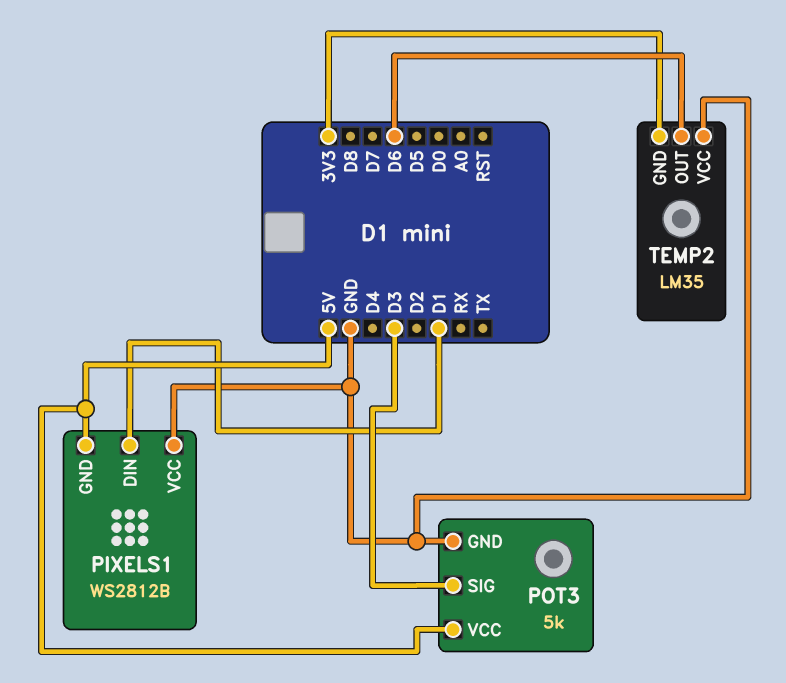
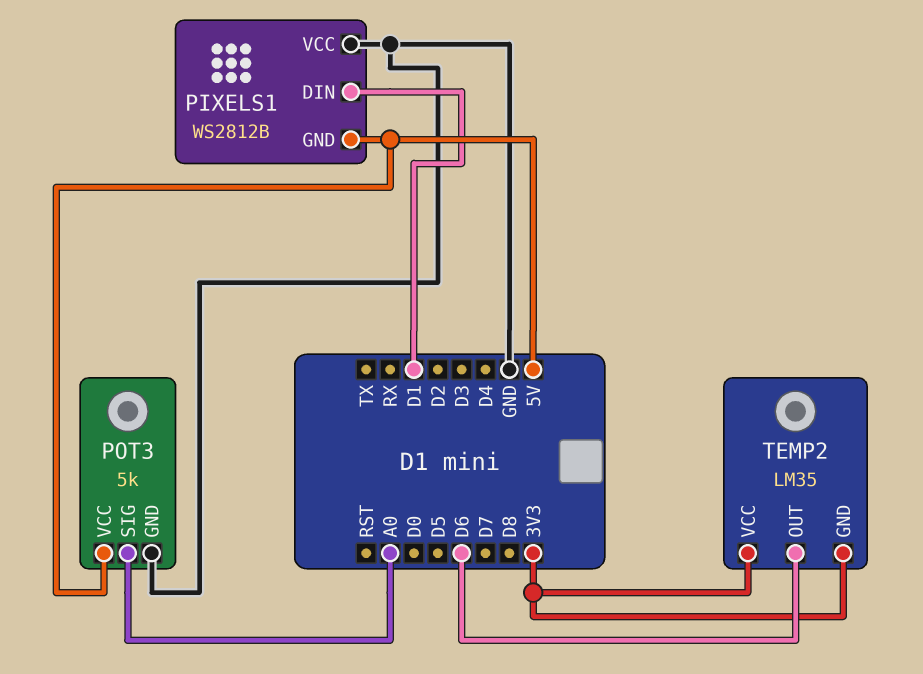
POT3 pin SIG: D3 -> A0
TEMP2 pin VCC: GND -> 3V3

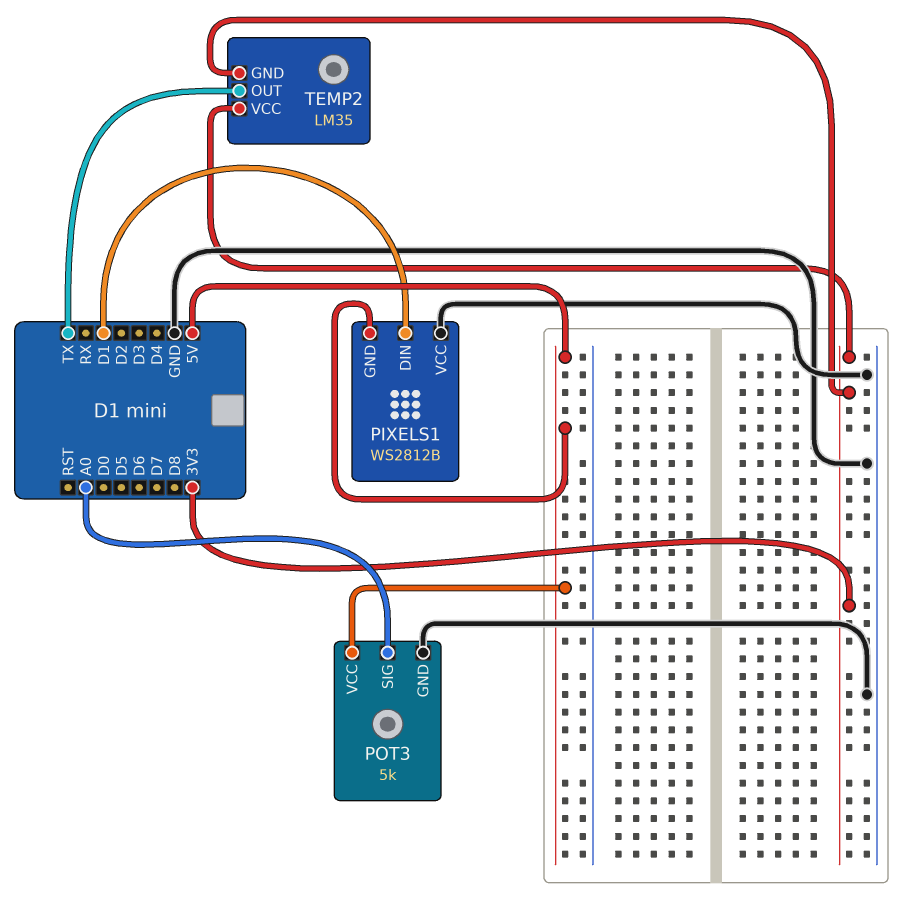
TEMP2 pin OUT: D6 -> TX

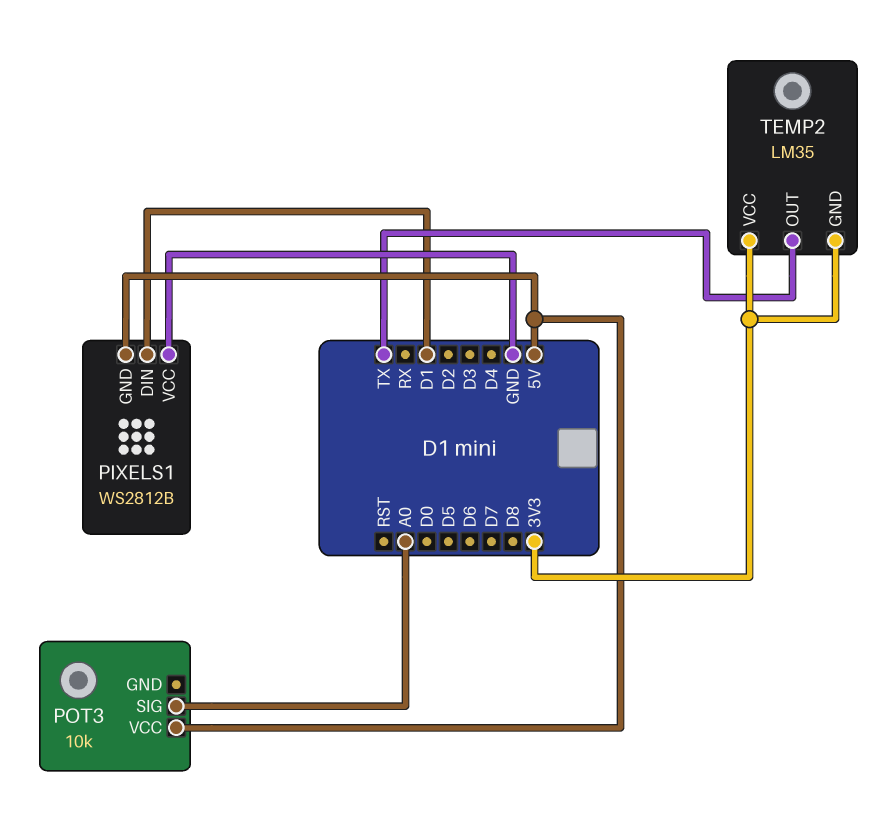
POT3: 5k -> 10k
POT3 pin GND: GND -> none

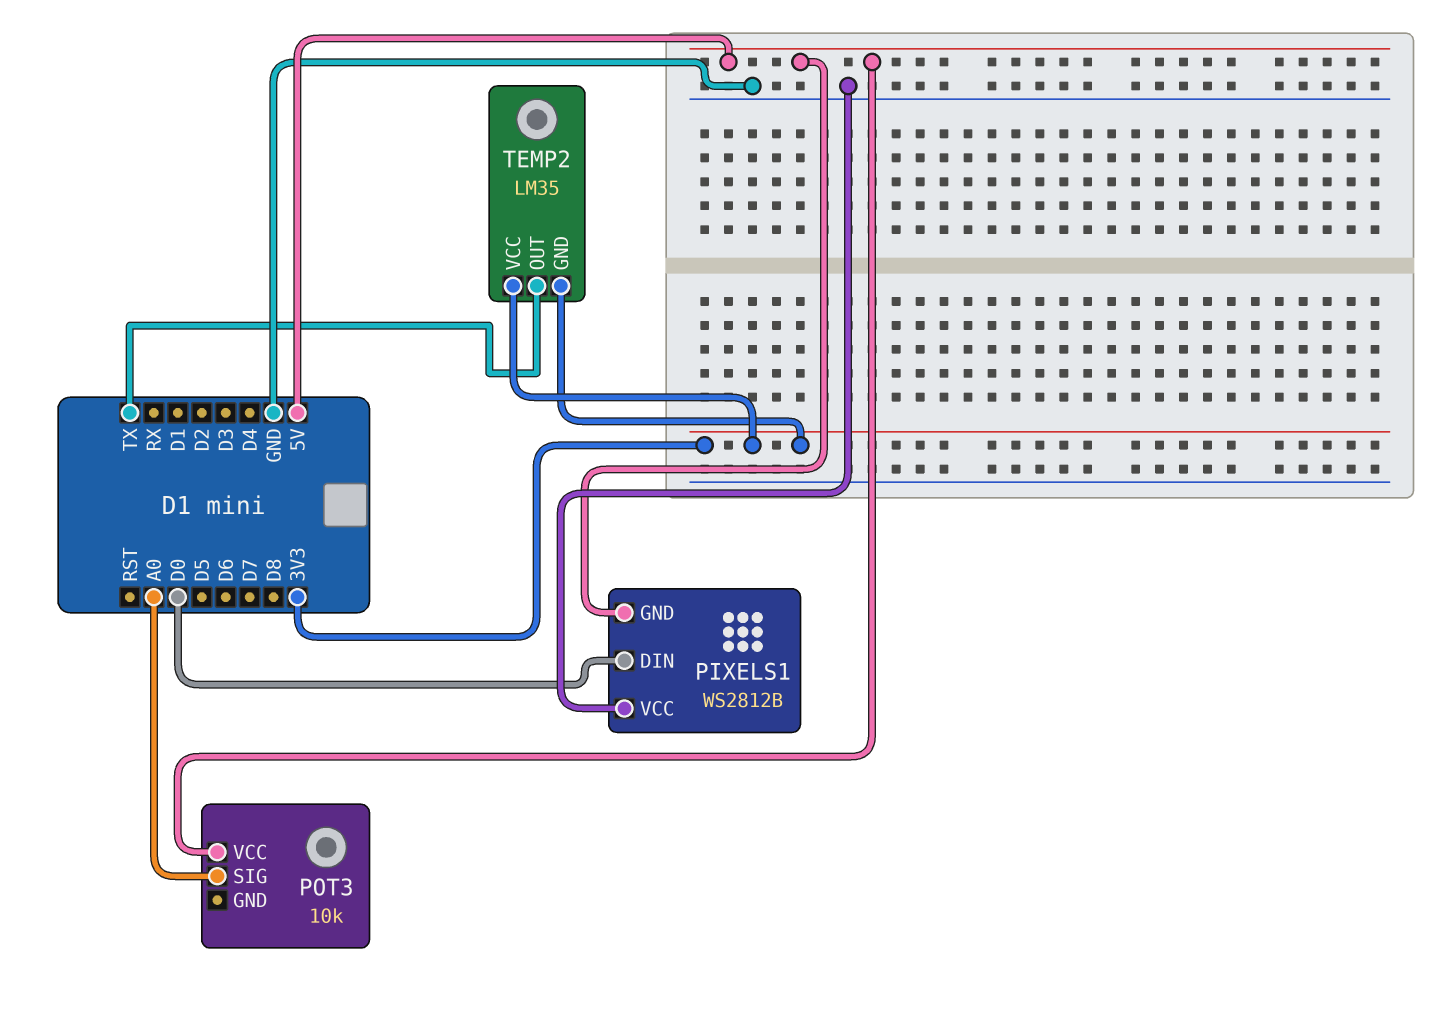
PIXELS1 pin DIN: D1 -> D0

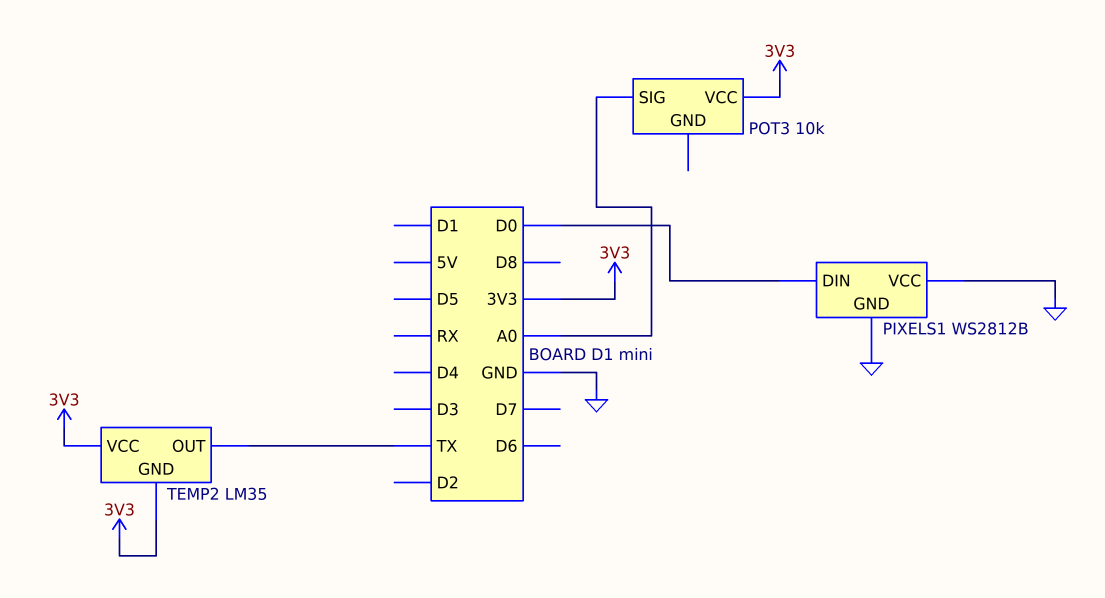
PIXELS1 pin GND: 5V -> GND
POT3 pin VCC: 5V -> 3V3

